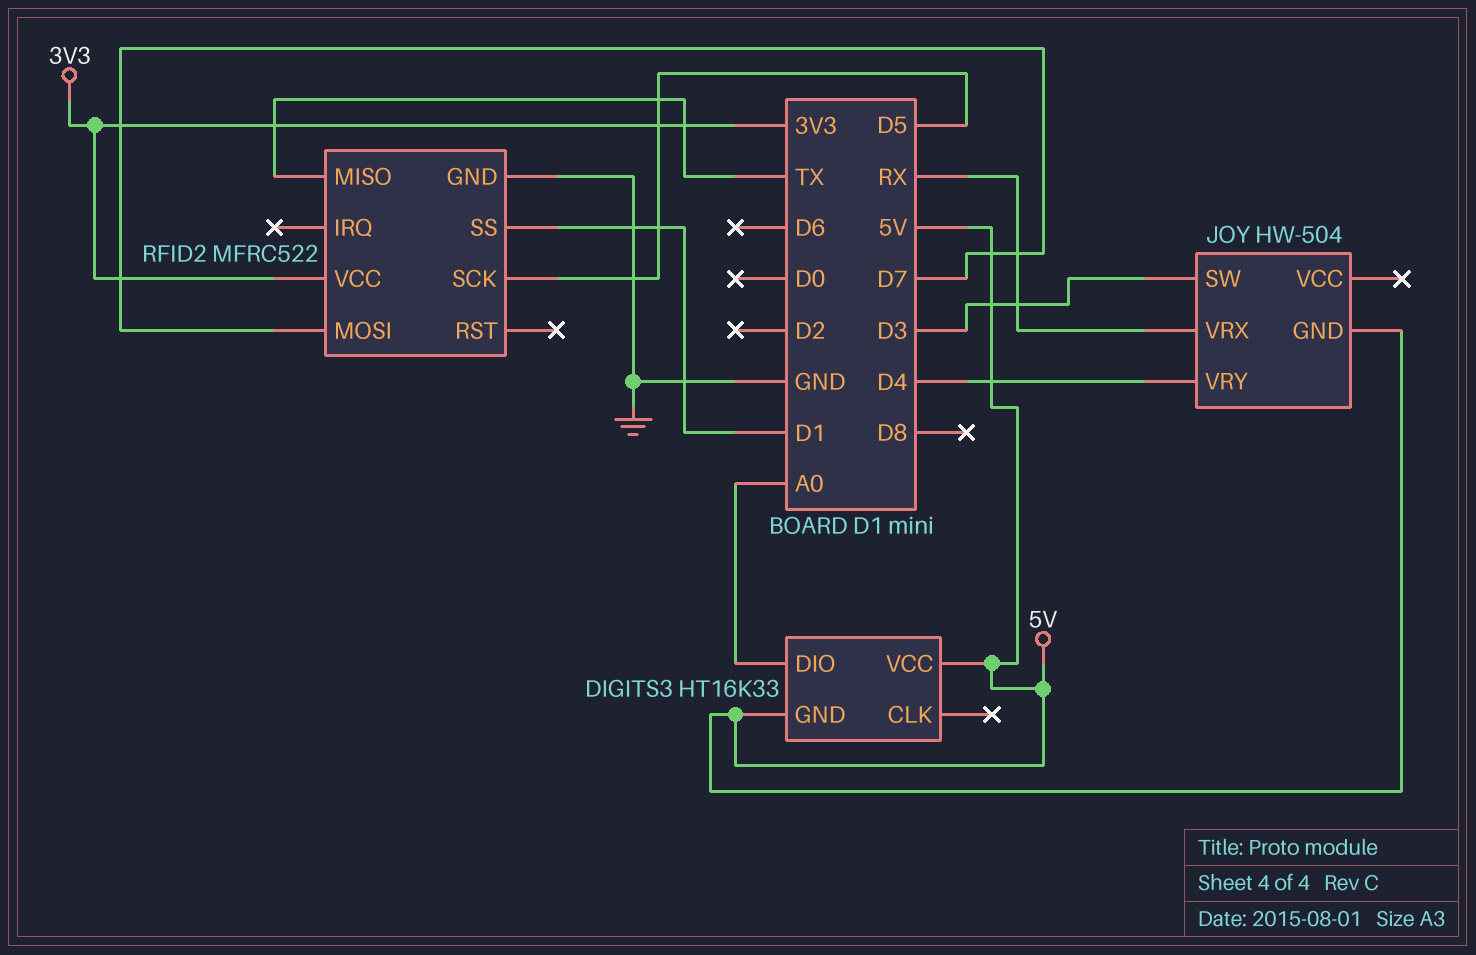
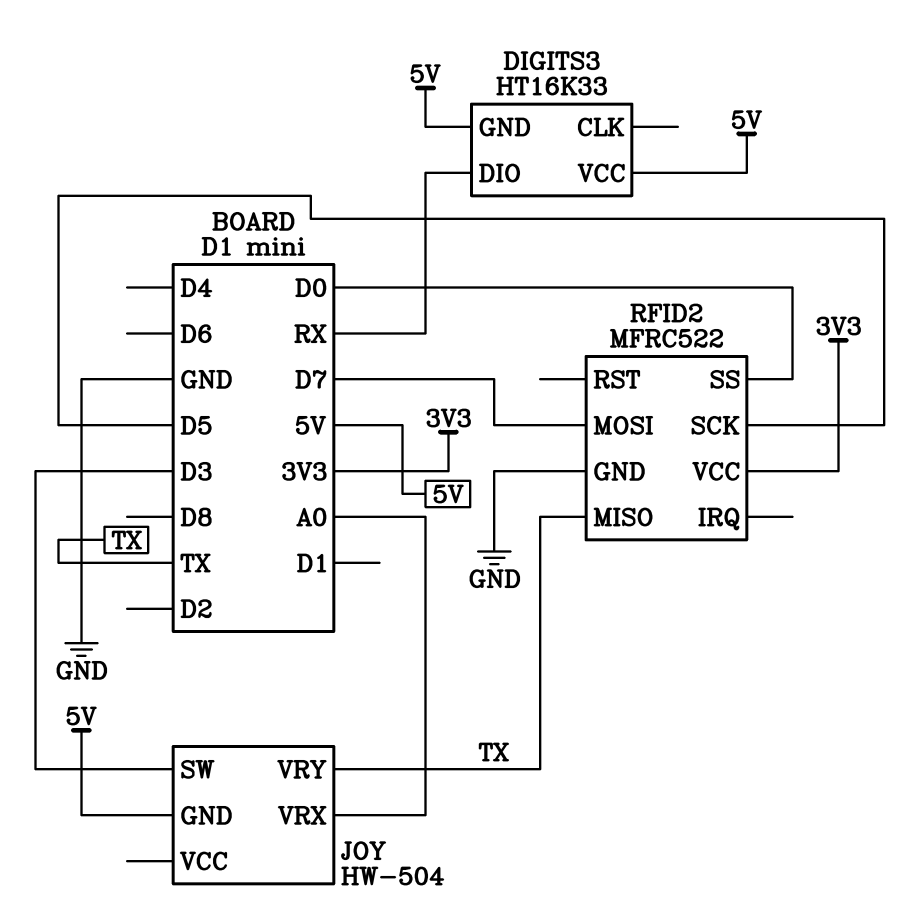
DIGITS3 pin DIO: A0 -> RX
JOY pin VRX: RX -> A0
JOY pin VRY: D4 -> TX
RFID2 pin SS: D1 -> D0

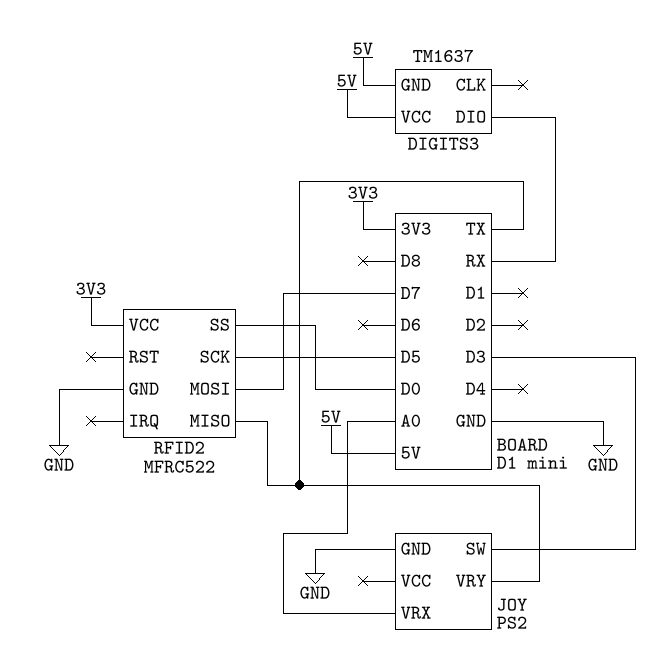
DIGITS3: HT16K33 -> TM1637
JOY: HW-504 -> PS2
JOY pin GND: 5V -> GND

